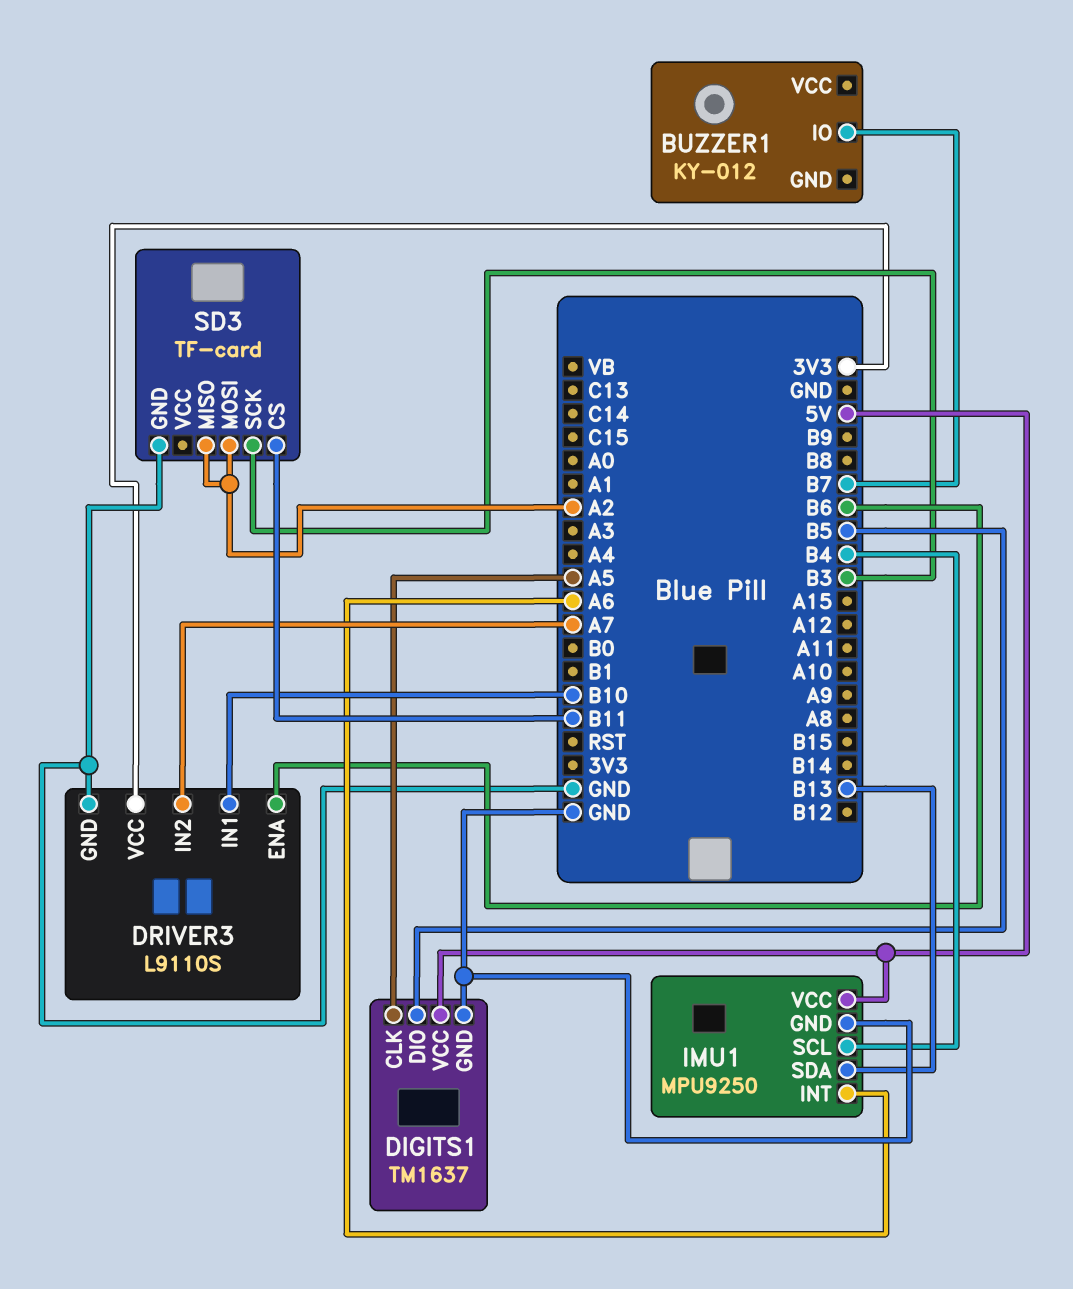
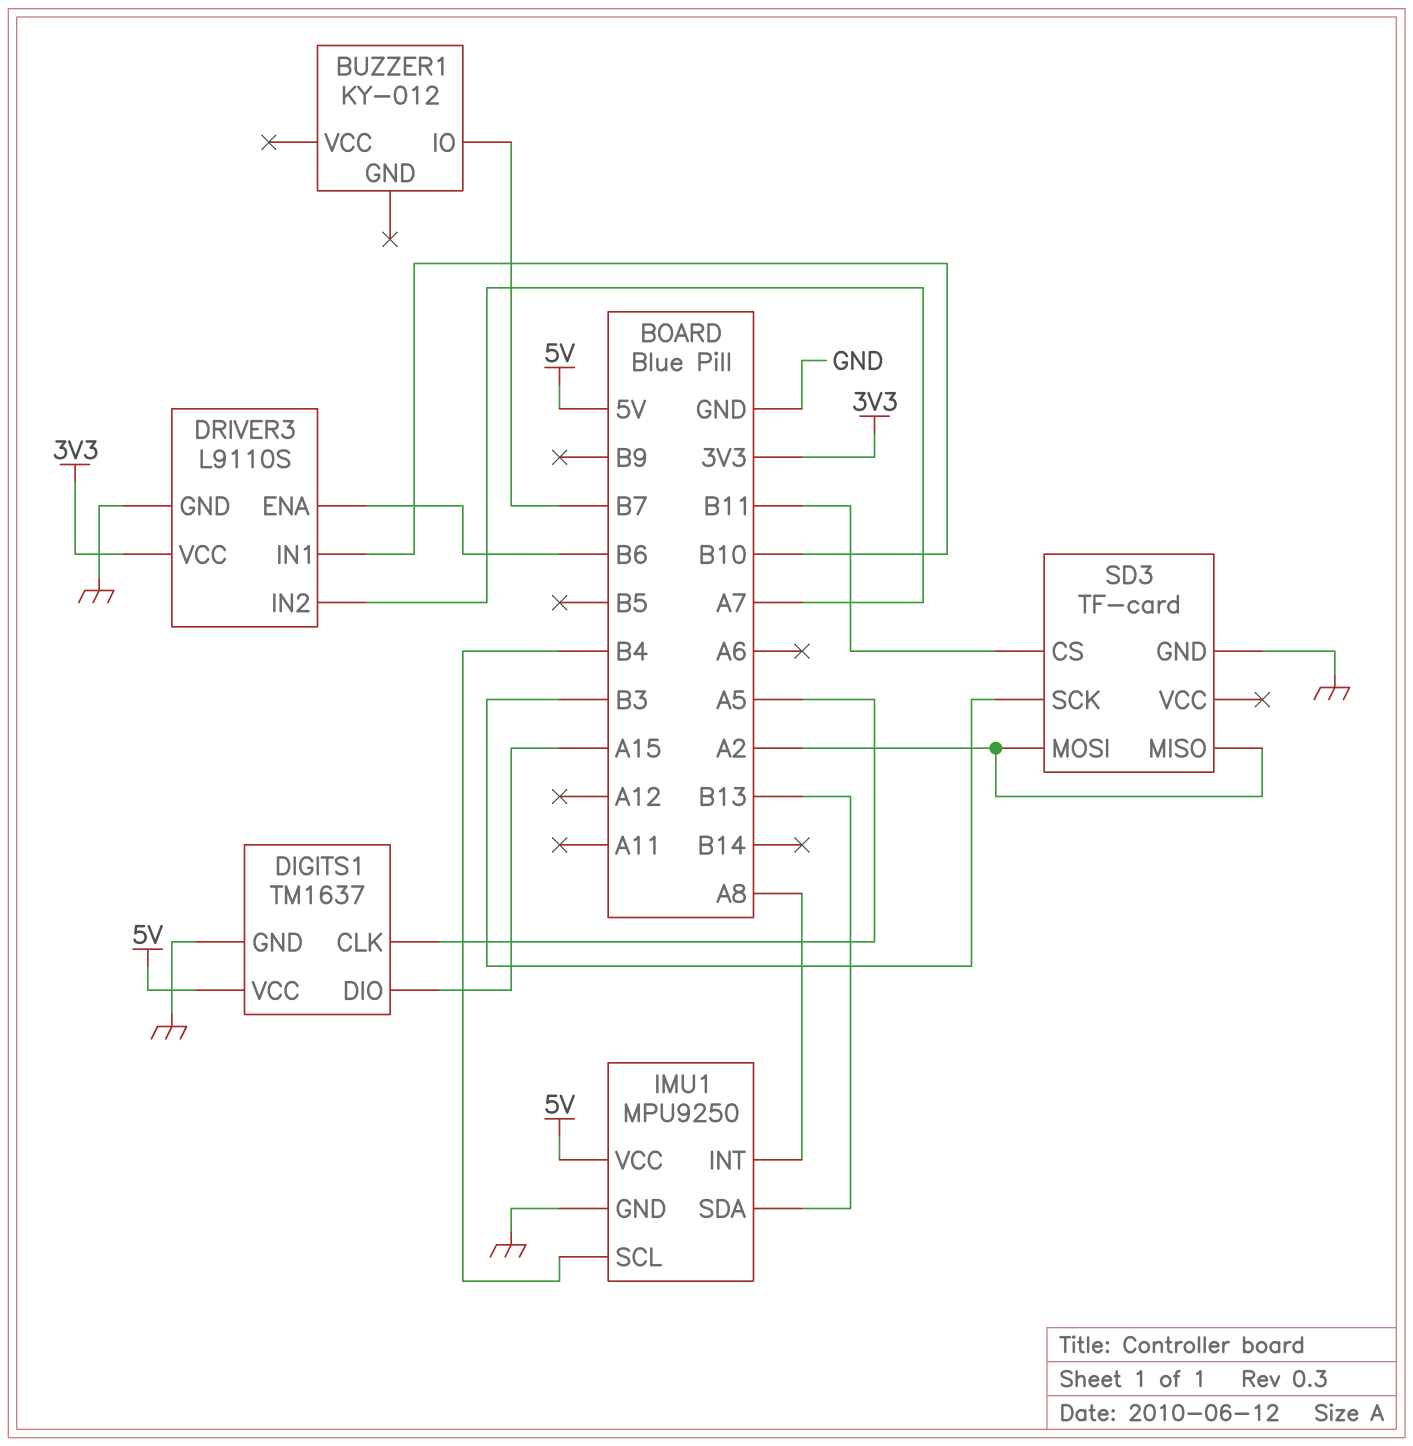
DIGITS1 pin DIO: B5 -> A15
IMU1 pin INT: A6 -> A8

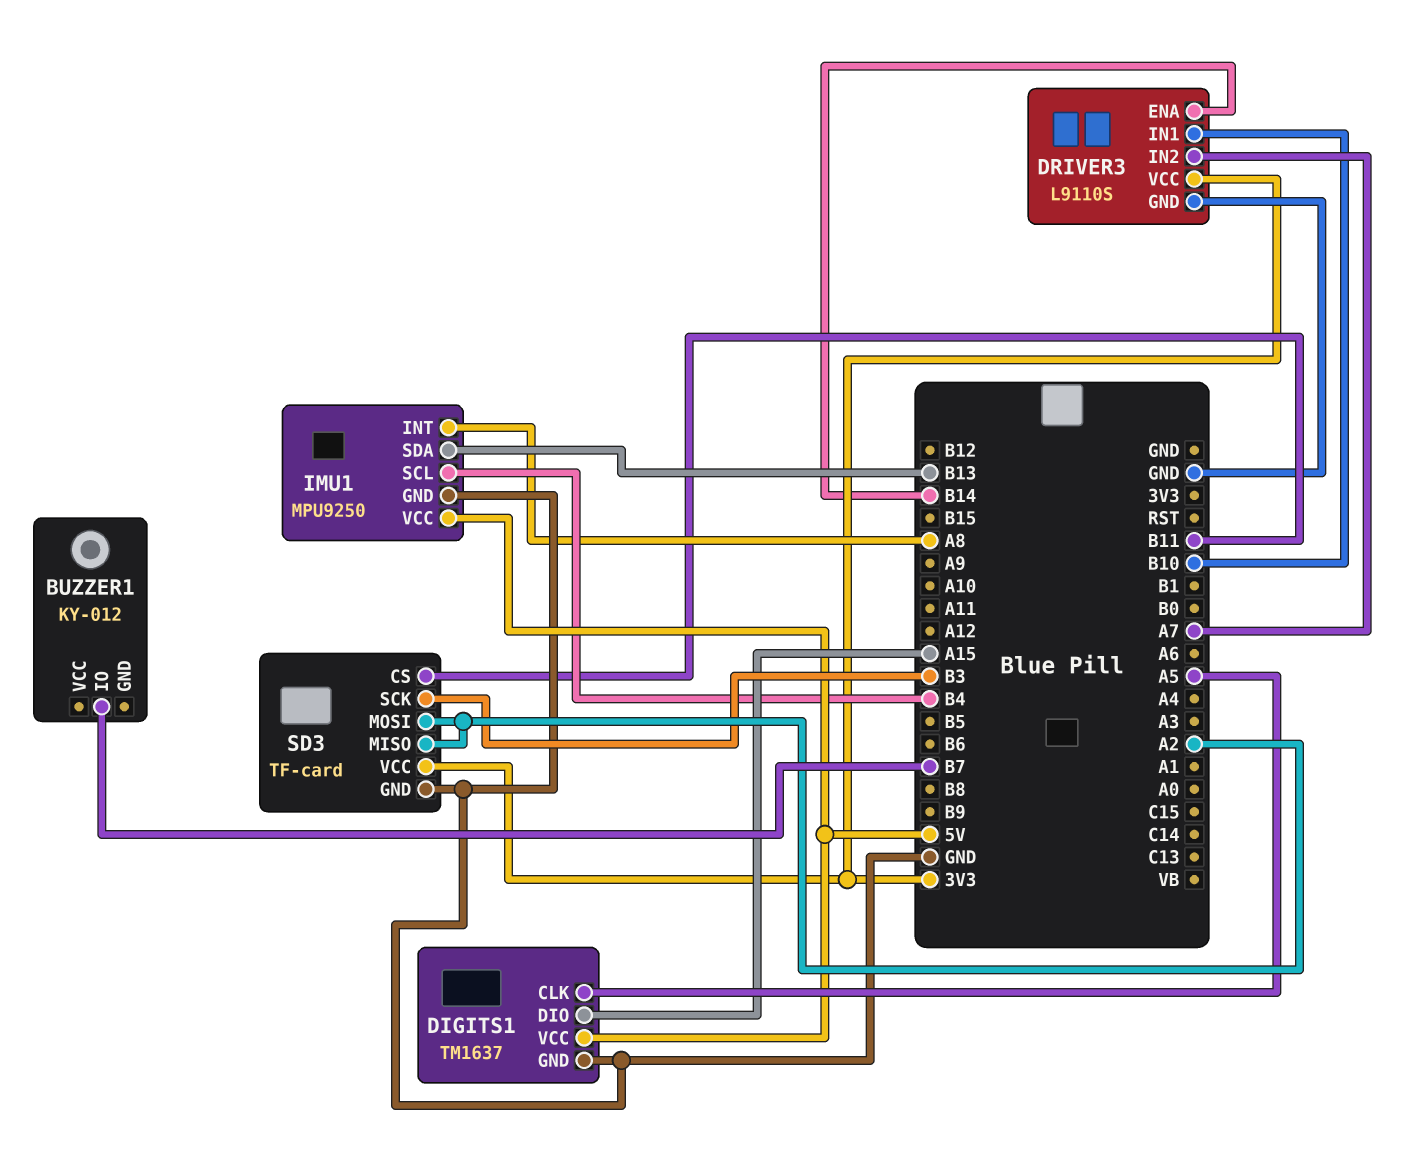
DRIVER3 pin ENA: B6 -> B14
SD3 pin VCC: none -> 3V3

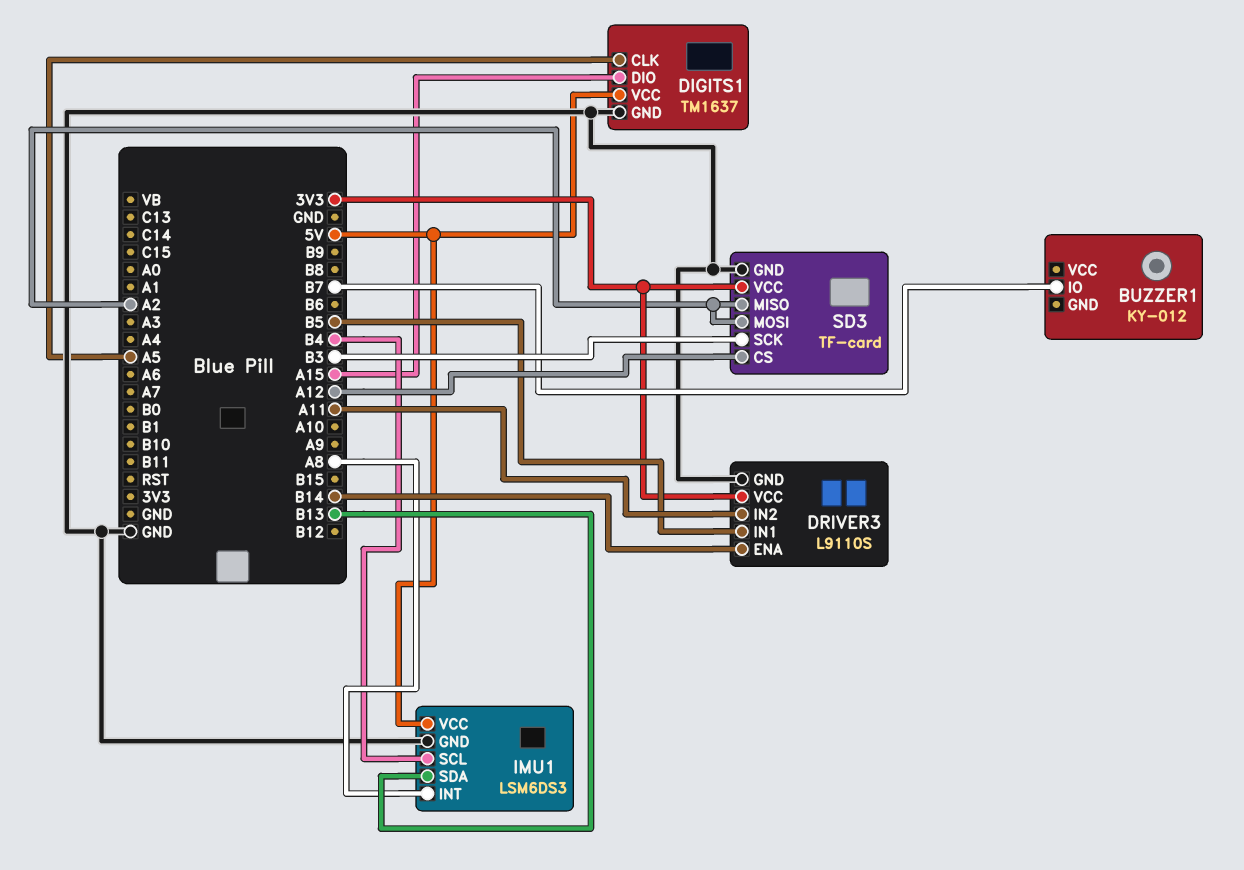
DRIVER3 pin IN1: B10 -> B5
DRIVER3 pin IN2: A7 -> A11
IMU1: MPU9250 -> LSM6DS3
SD3 pin CS: B11 -> A12

